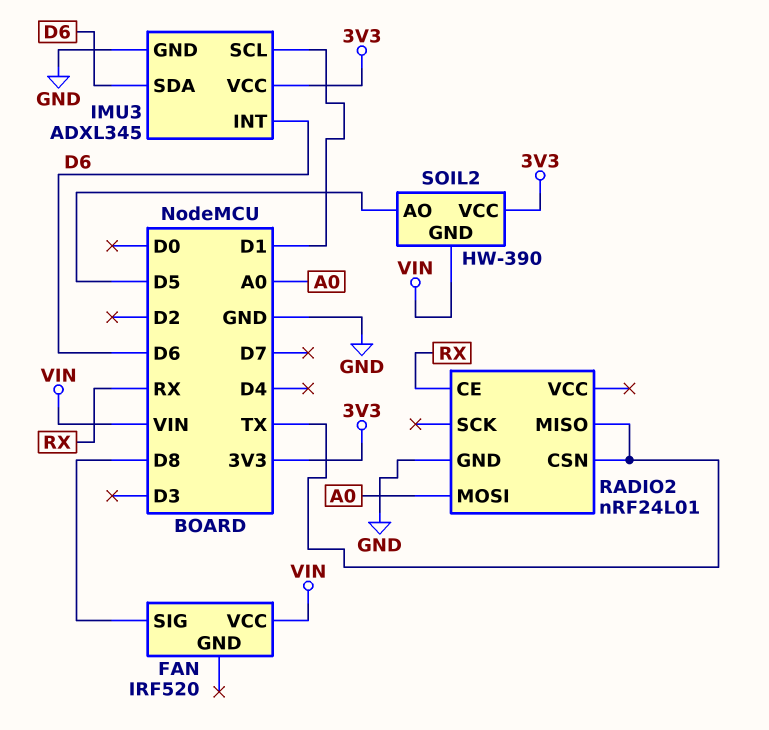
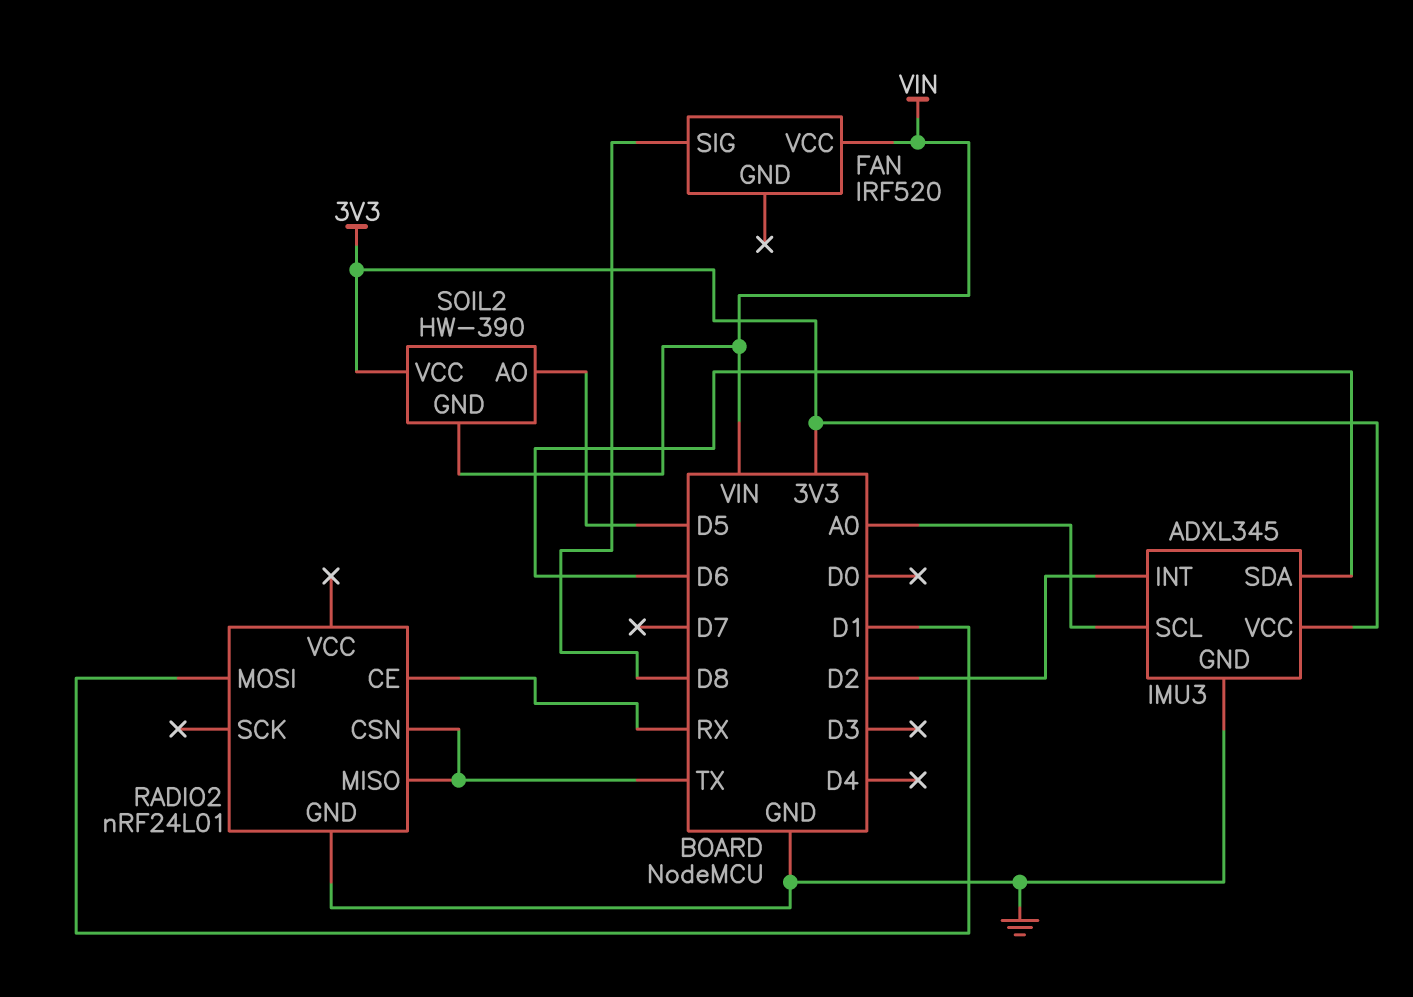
IMU3 pin INT: D6 -> D2
IMU3 pin SCL: D1 -> A0
RADIO2 pin MOSI: A0 -> D1

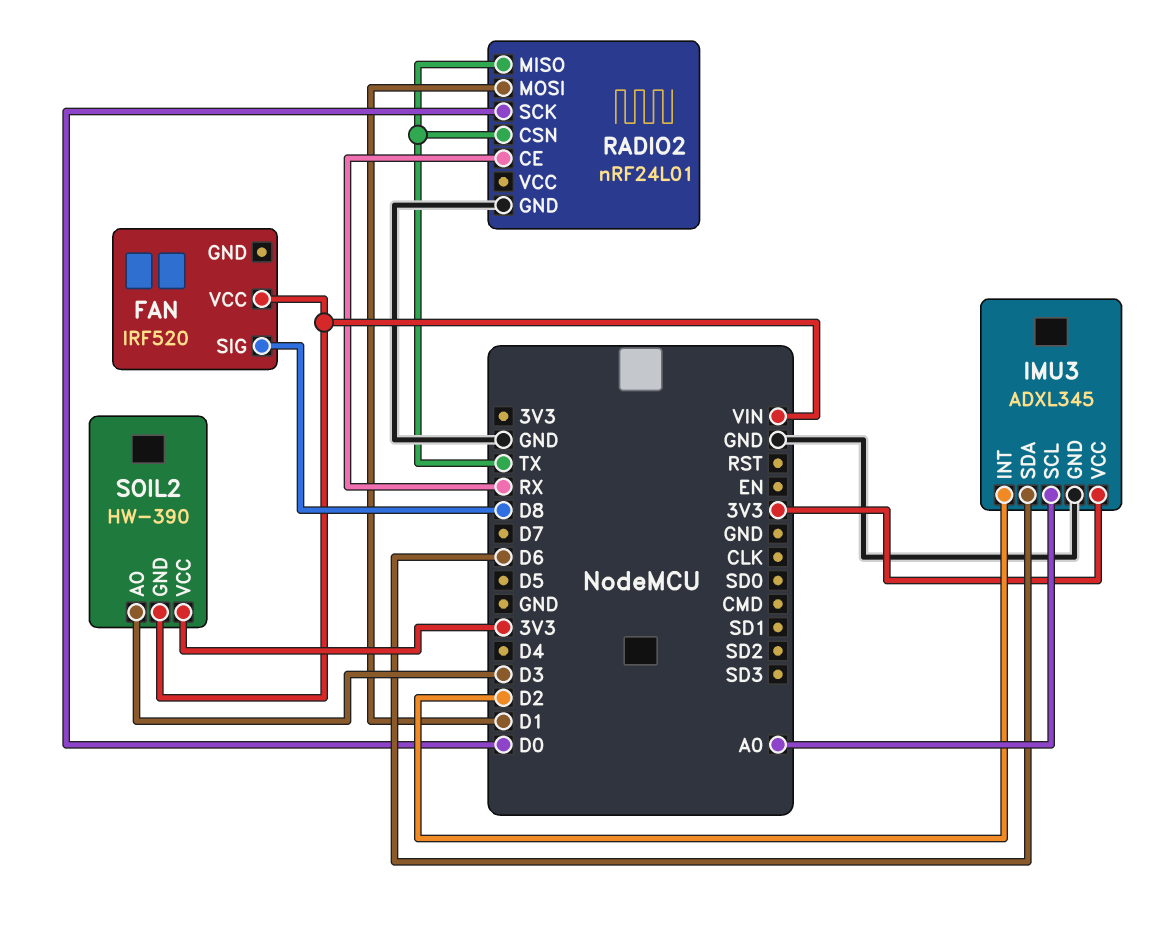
RADIO2 pin SCK: none -> D0
SOIL2 pin AO: D5 -> D3

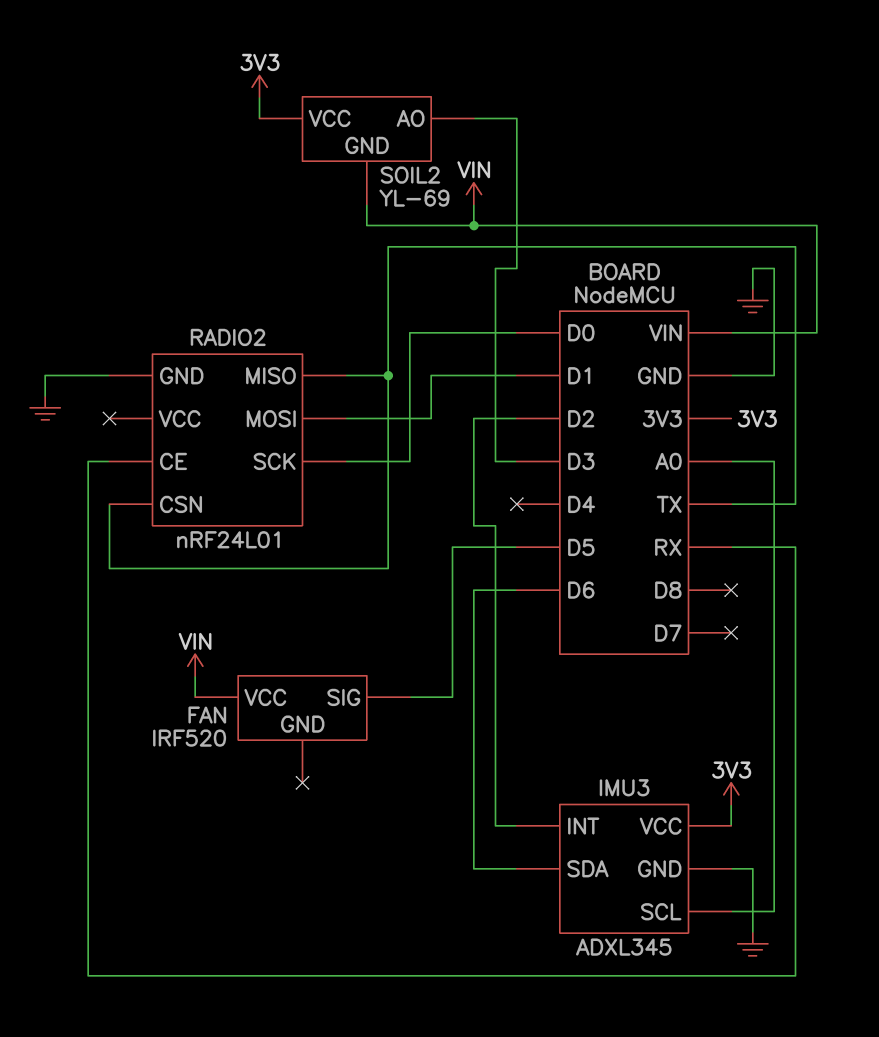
FAN pin SIG: D8 -> D5
SOIL2: HW-390 -> YL-69

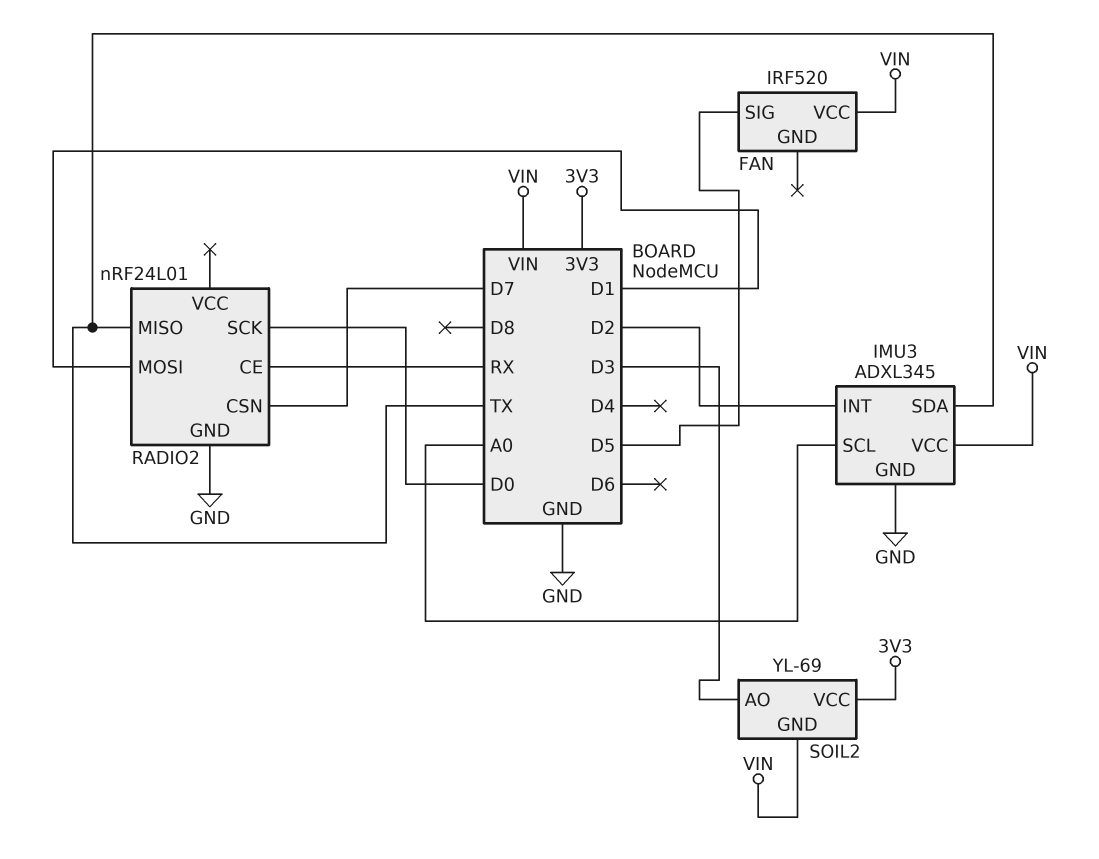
IMU3 pin SDA: D6 -> TX
IMU3 pin VCC: 3V3 -> VIN
RADIO2 pin CSN: TX -> D7

